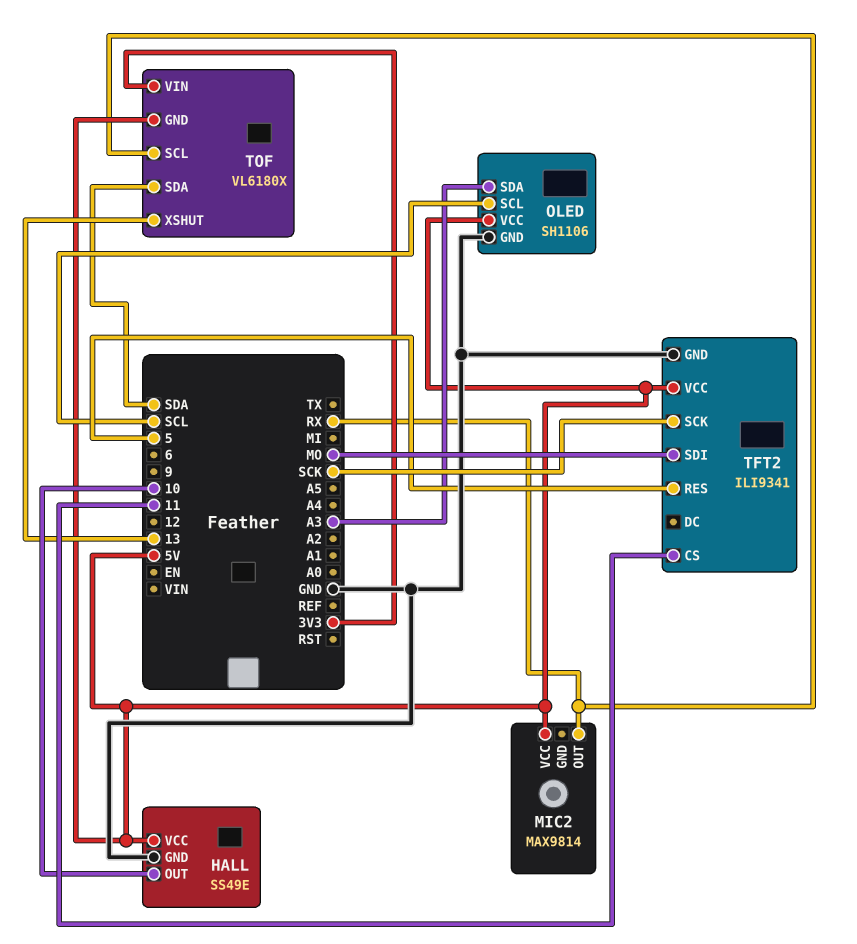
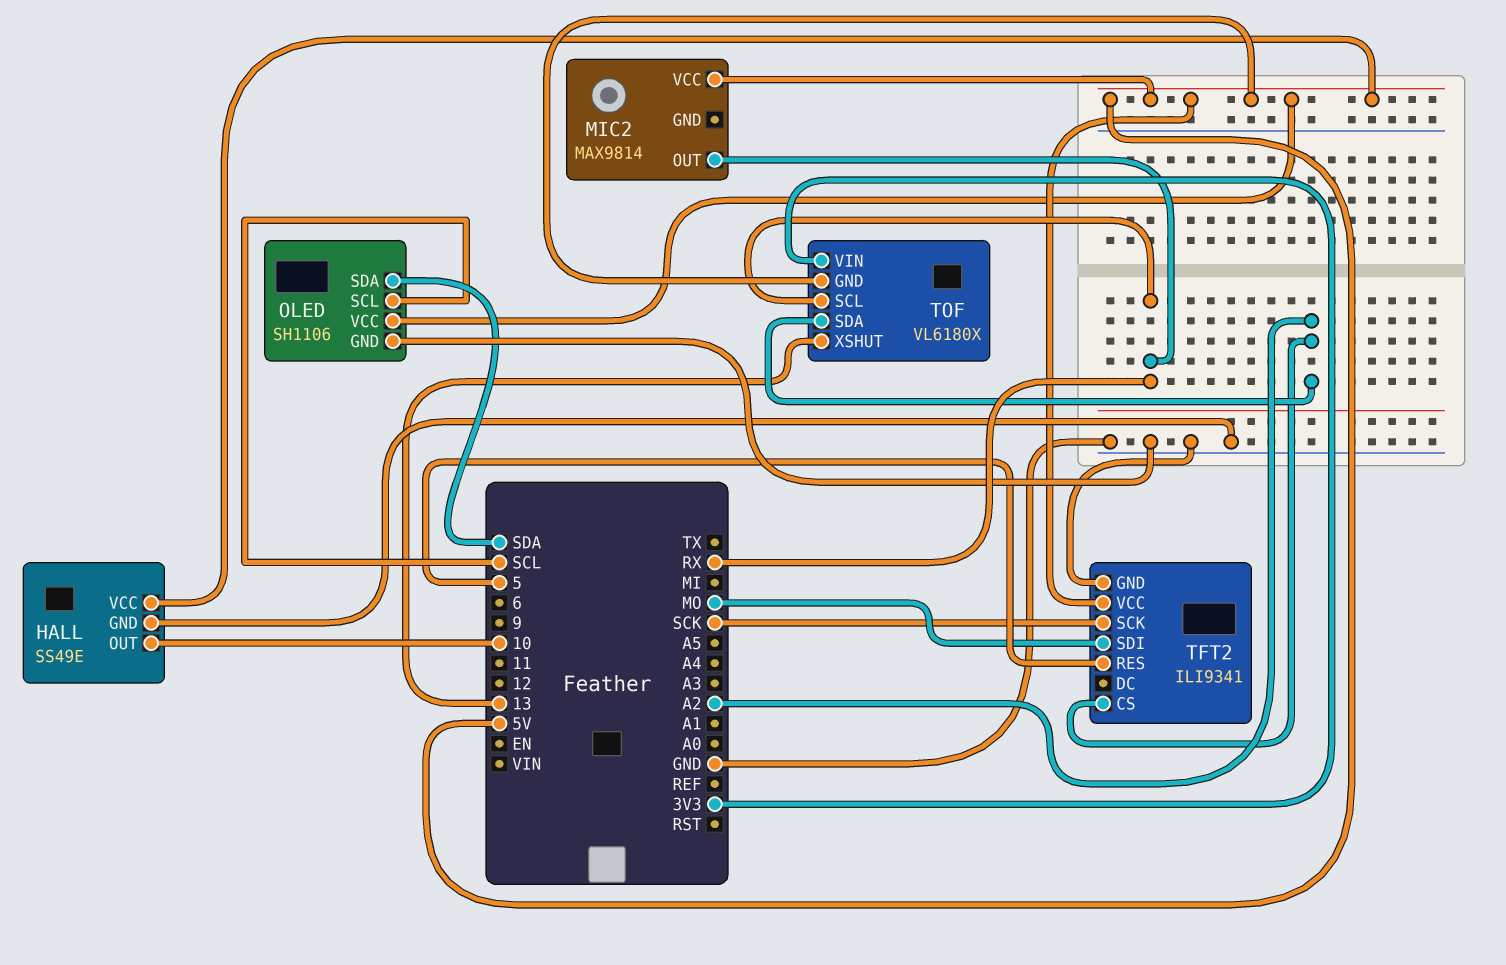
OLED pin SDA: A3 -> SDA
TFT2 pin CS: 11 -> A2
TOF pin SDA: SDA -> A2

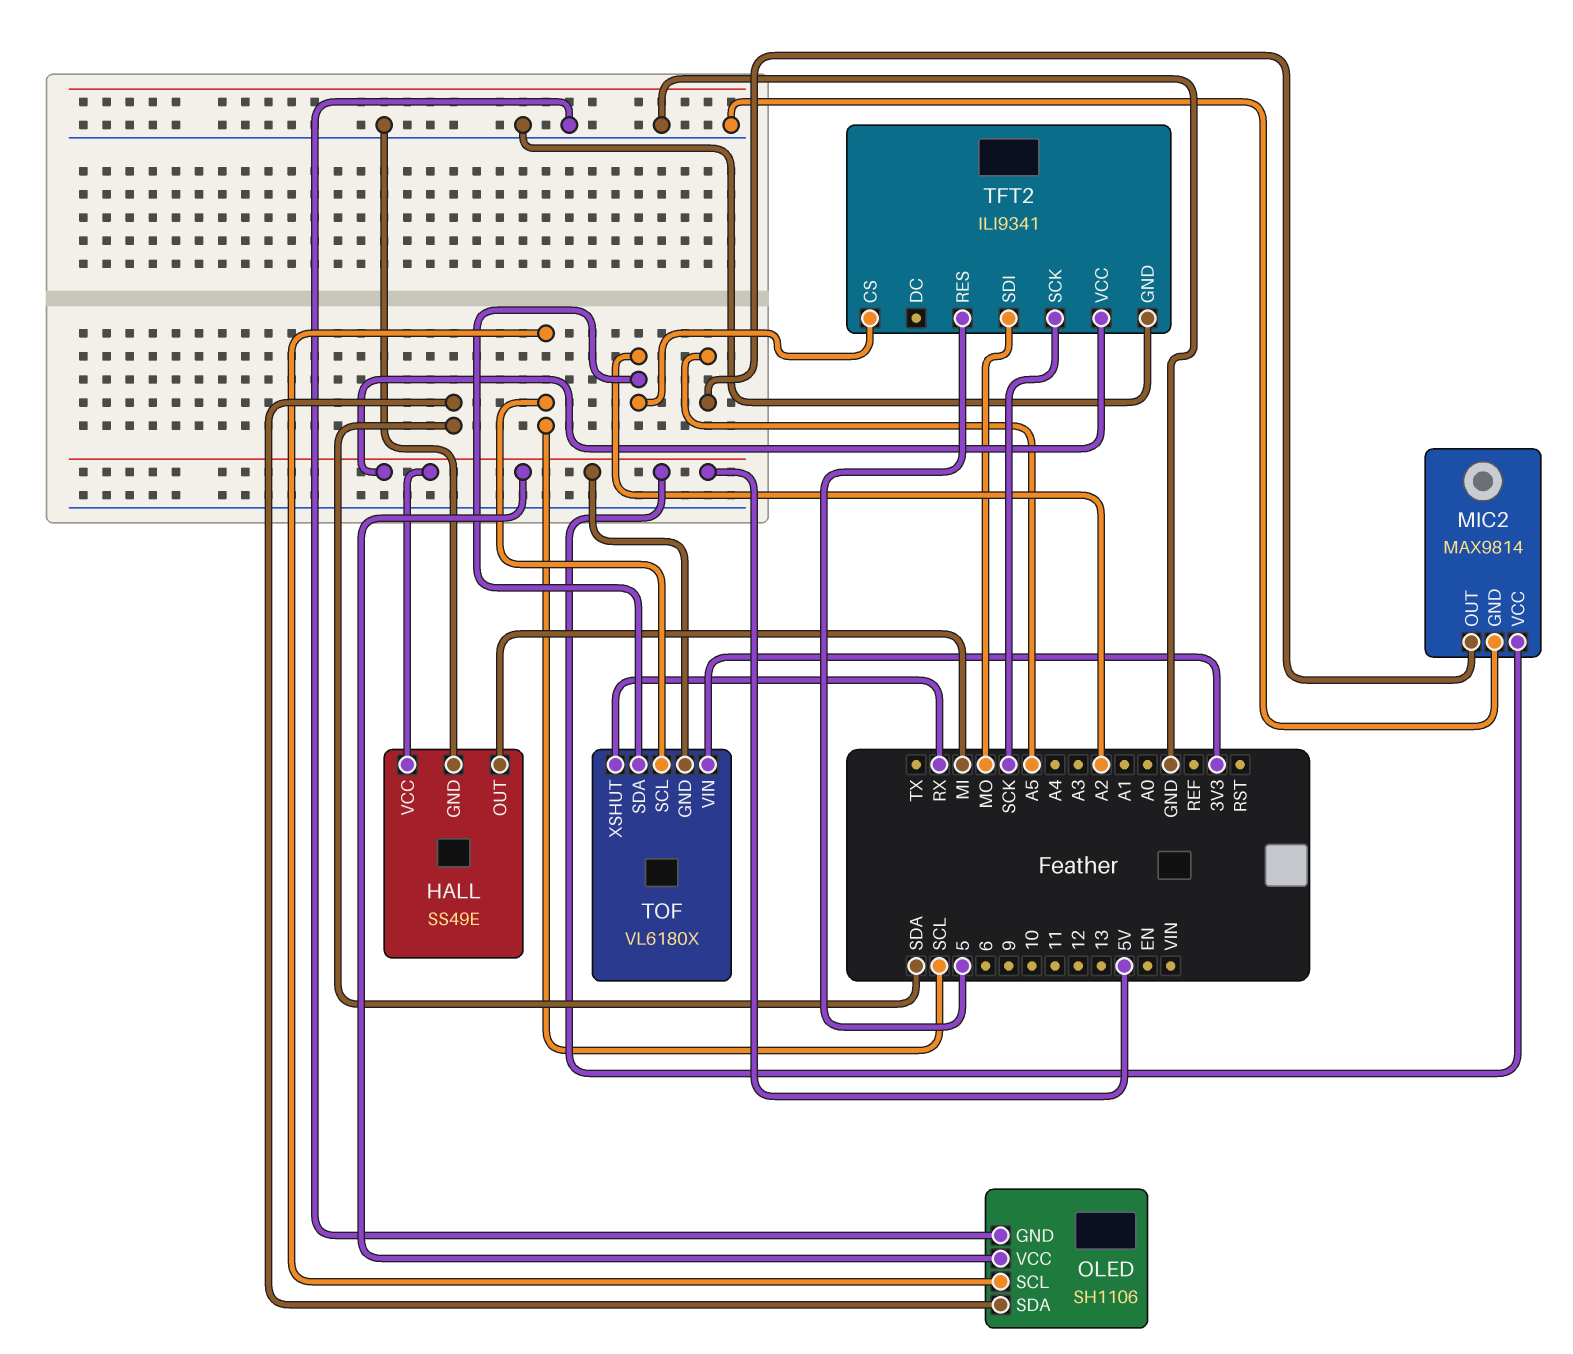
HALL pin OUT: 10 -> MI
MIC2 pin GND: none -> GND
MIC2 pin OUT: RX -> A5
TOF pin SCL: RX -> SCL
TOF pin XSHUT: 13 -> RX

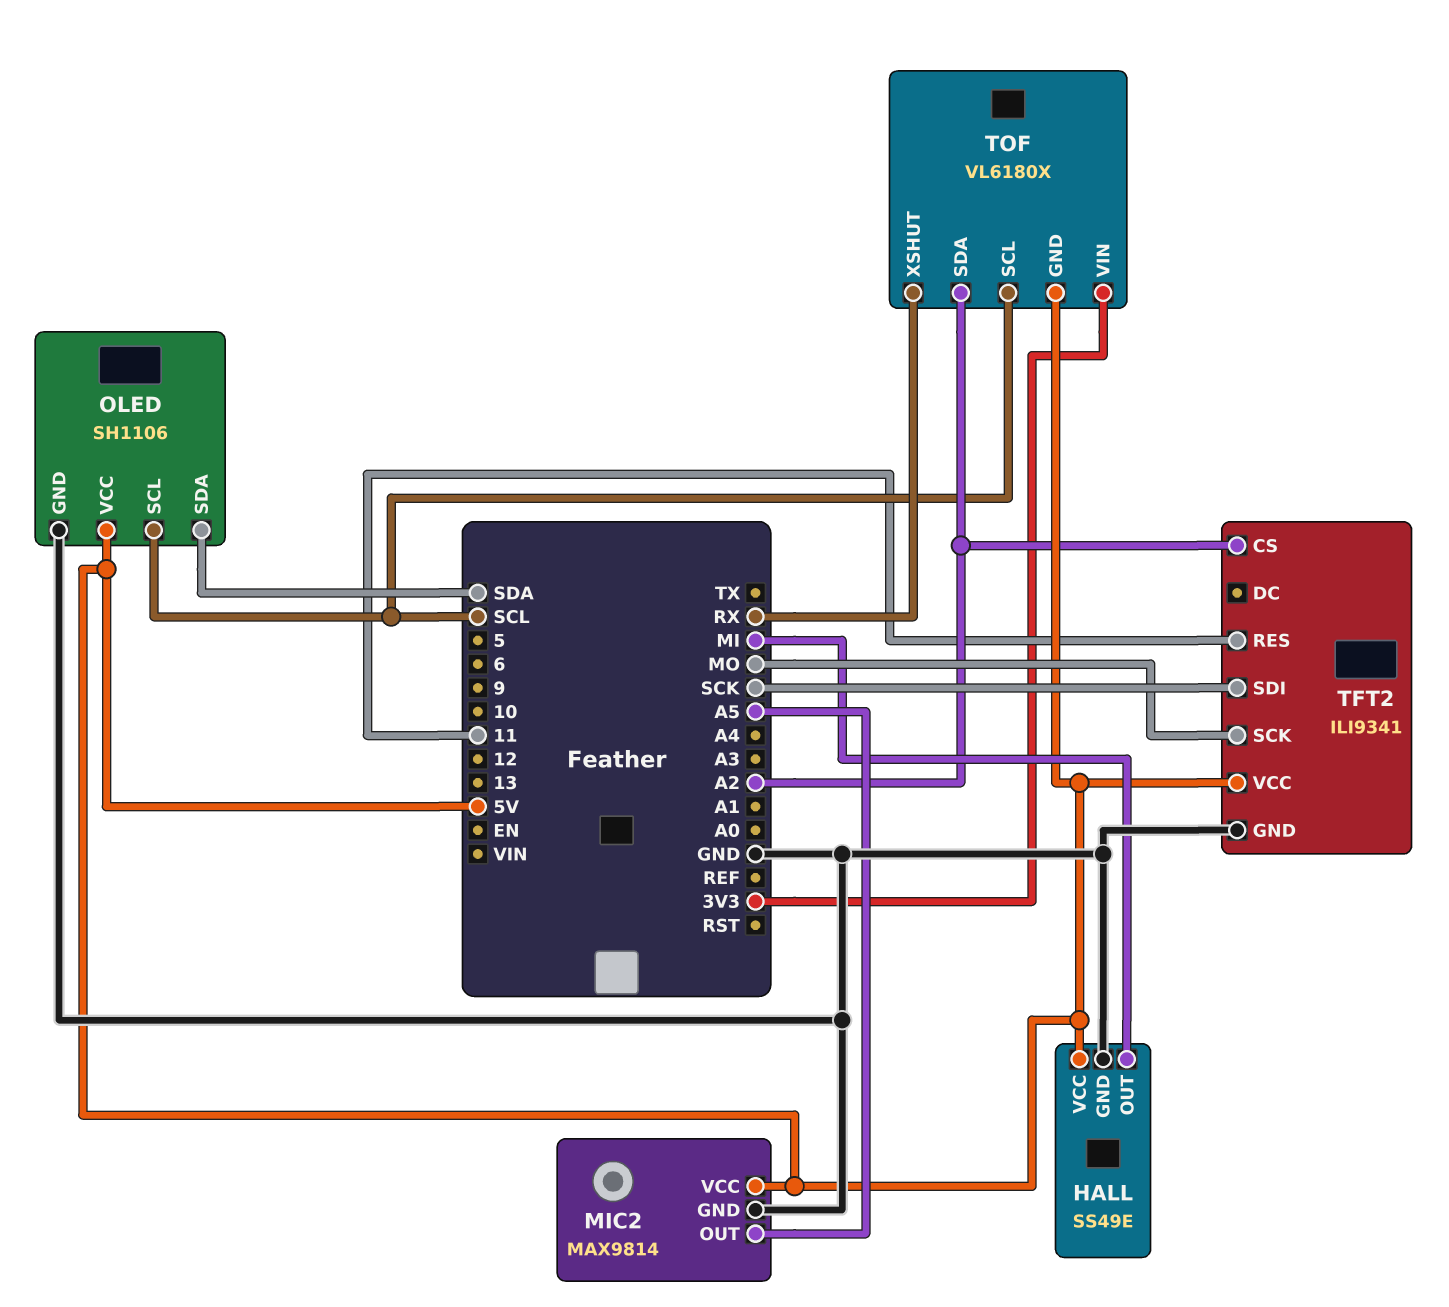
TFT2 pin RES: 5 -> 11
TFT2 pin SCK: SCK -> MO
TFT2 pin SDI: MO -> SCK

